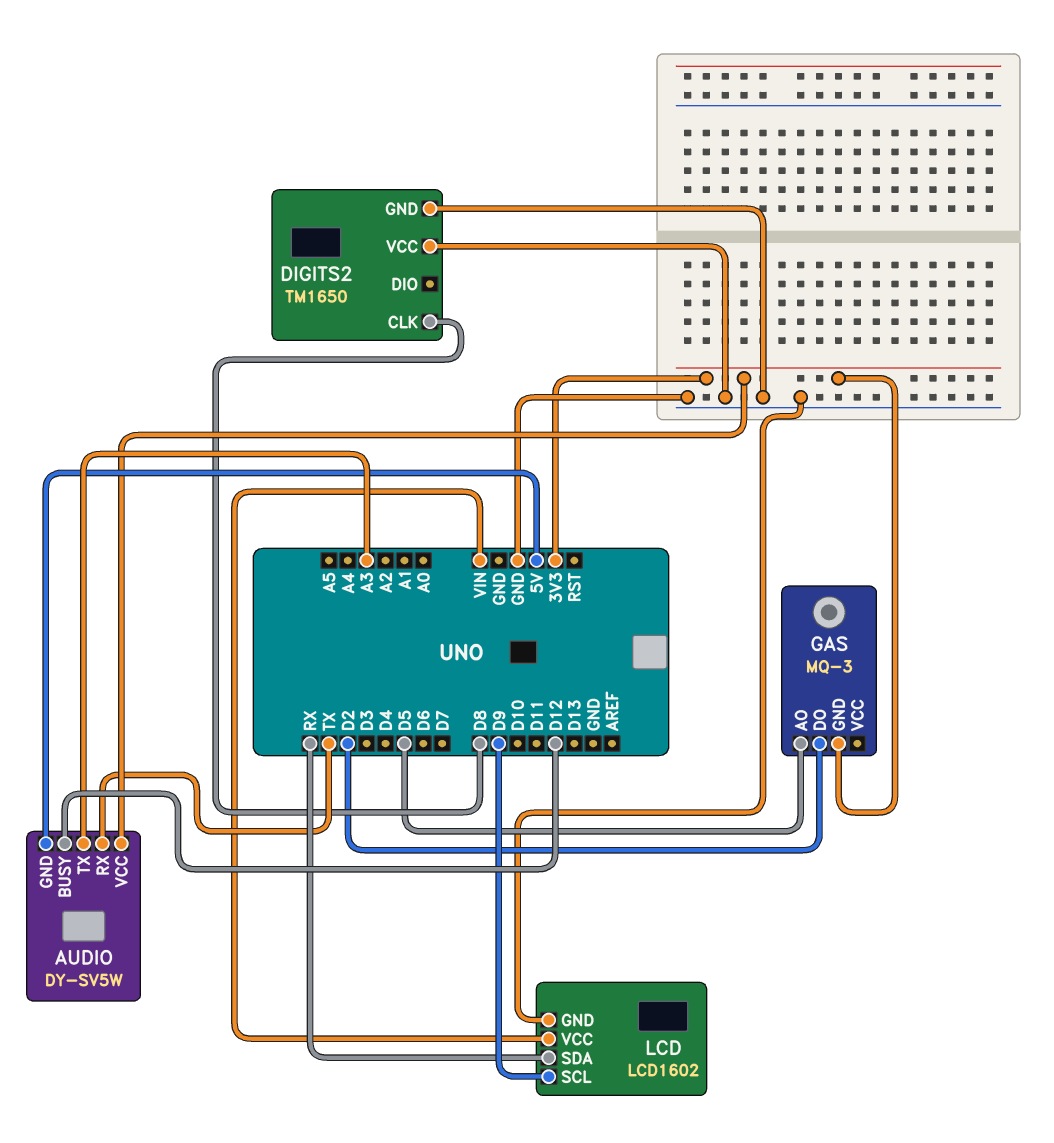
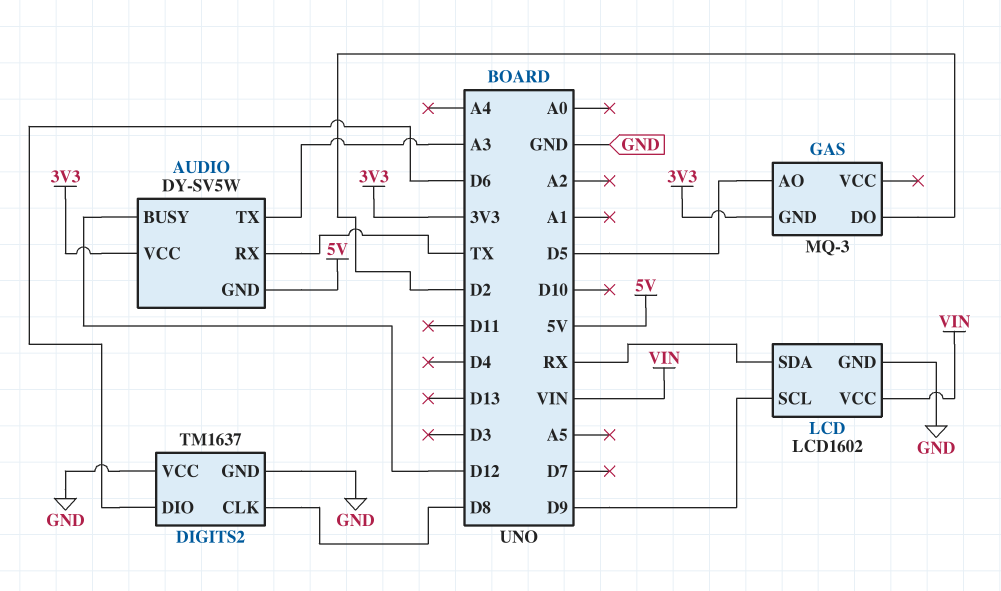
DIGITS2: TM1650 -> TM1637
DIGITS2 pin DIO: none -> D6

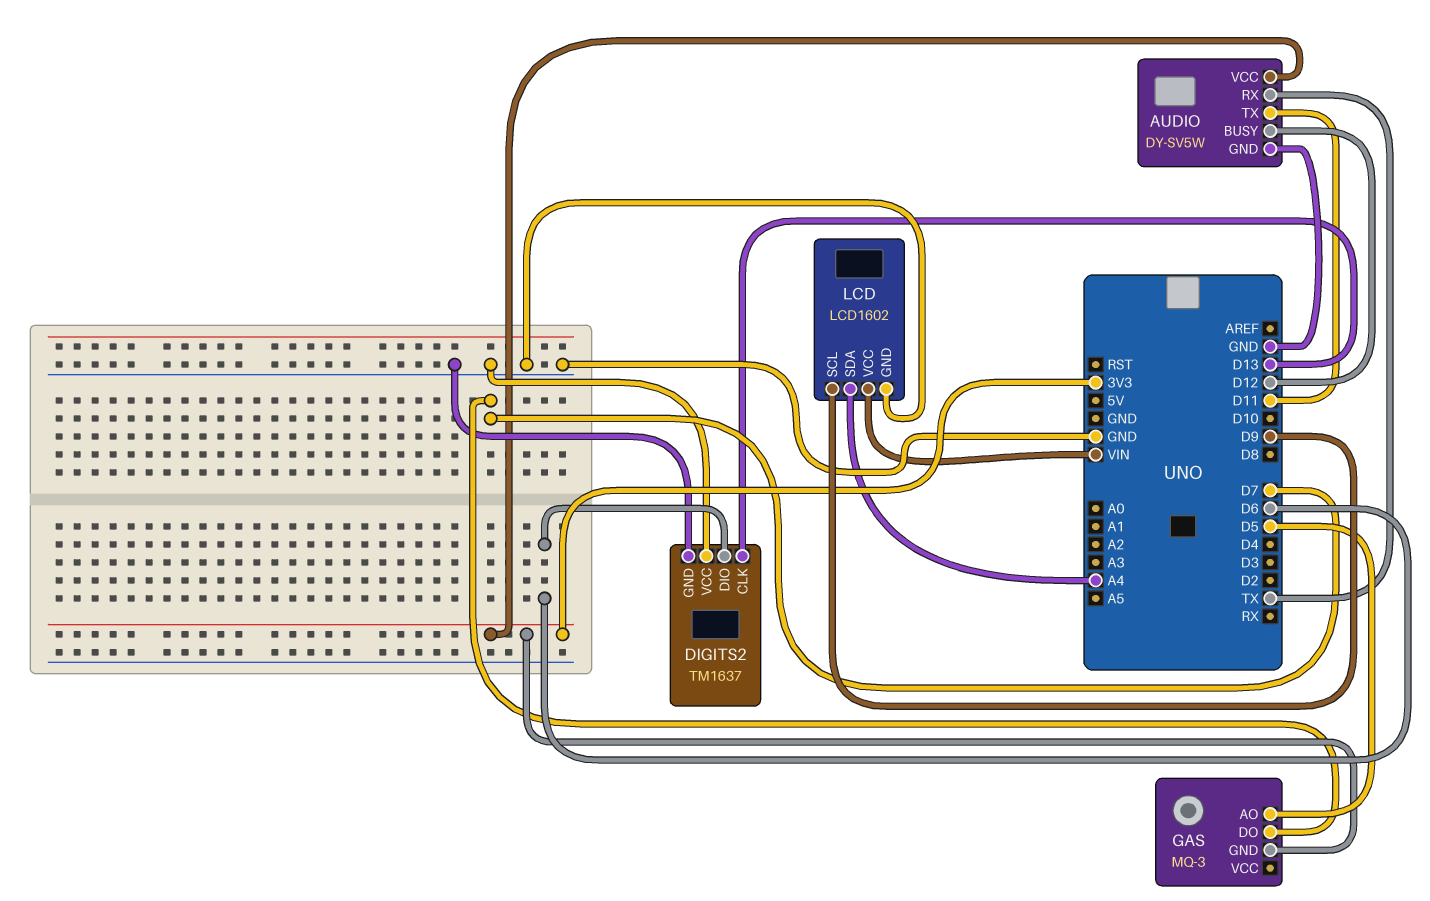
AUDIO pin GND: 5V -> GND
AUDIO pin TX: A3 -> D11
DIGITS2 pin CLK: D8 -> D13
GAS pin DO: D2 -> D7
LCD pin SDA: RX -> A4

